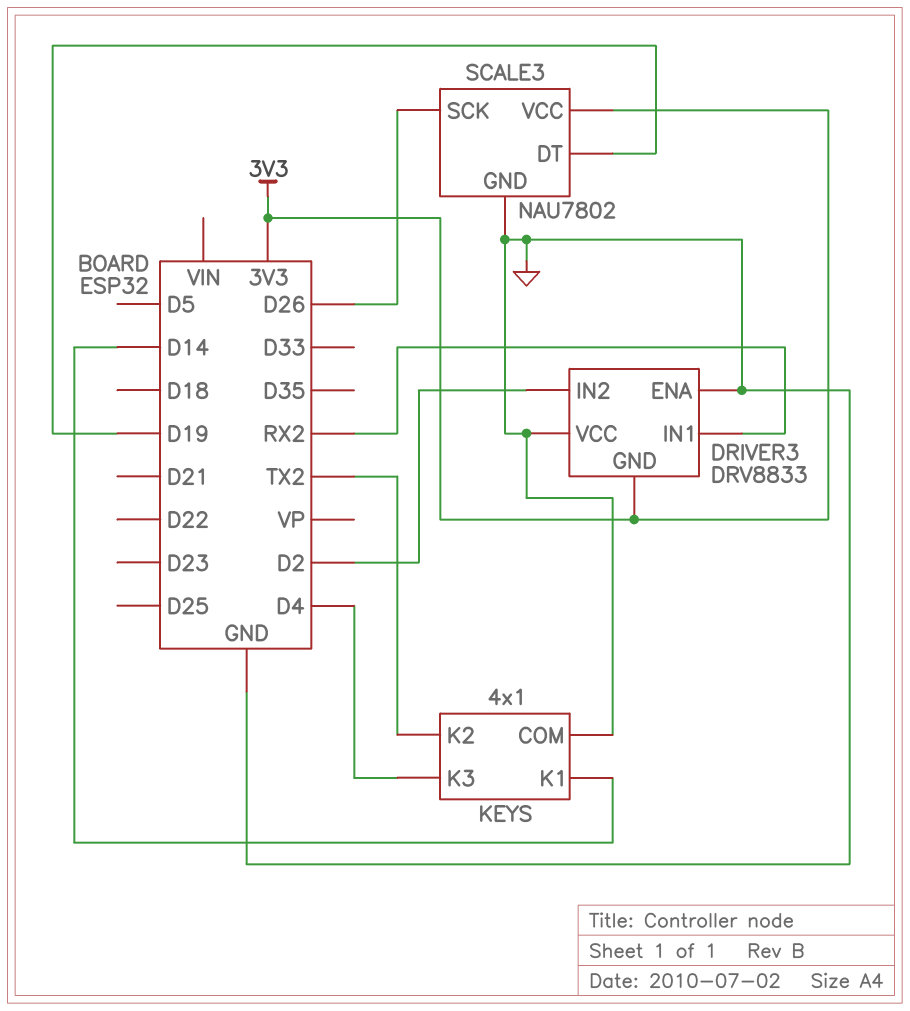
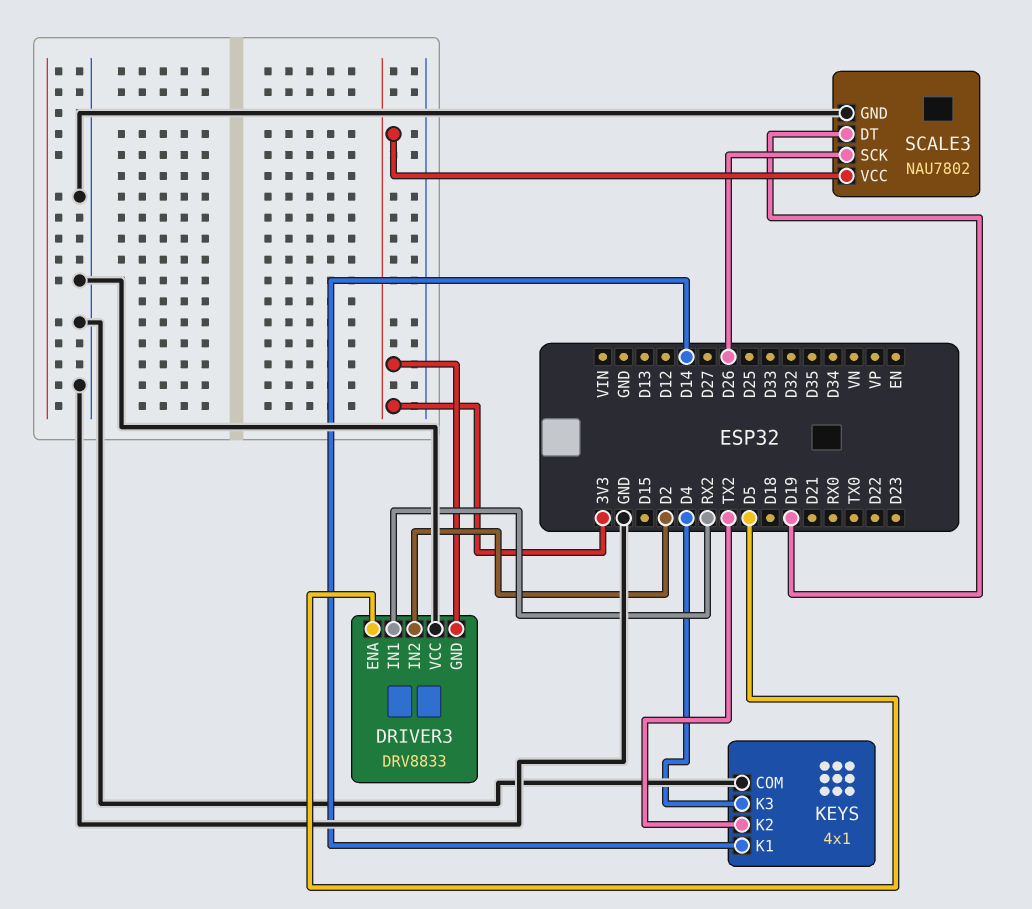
DRIVER3 pin ENA: GND -> D5

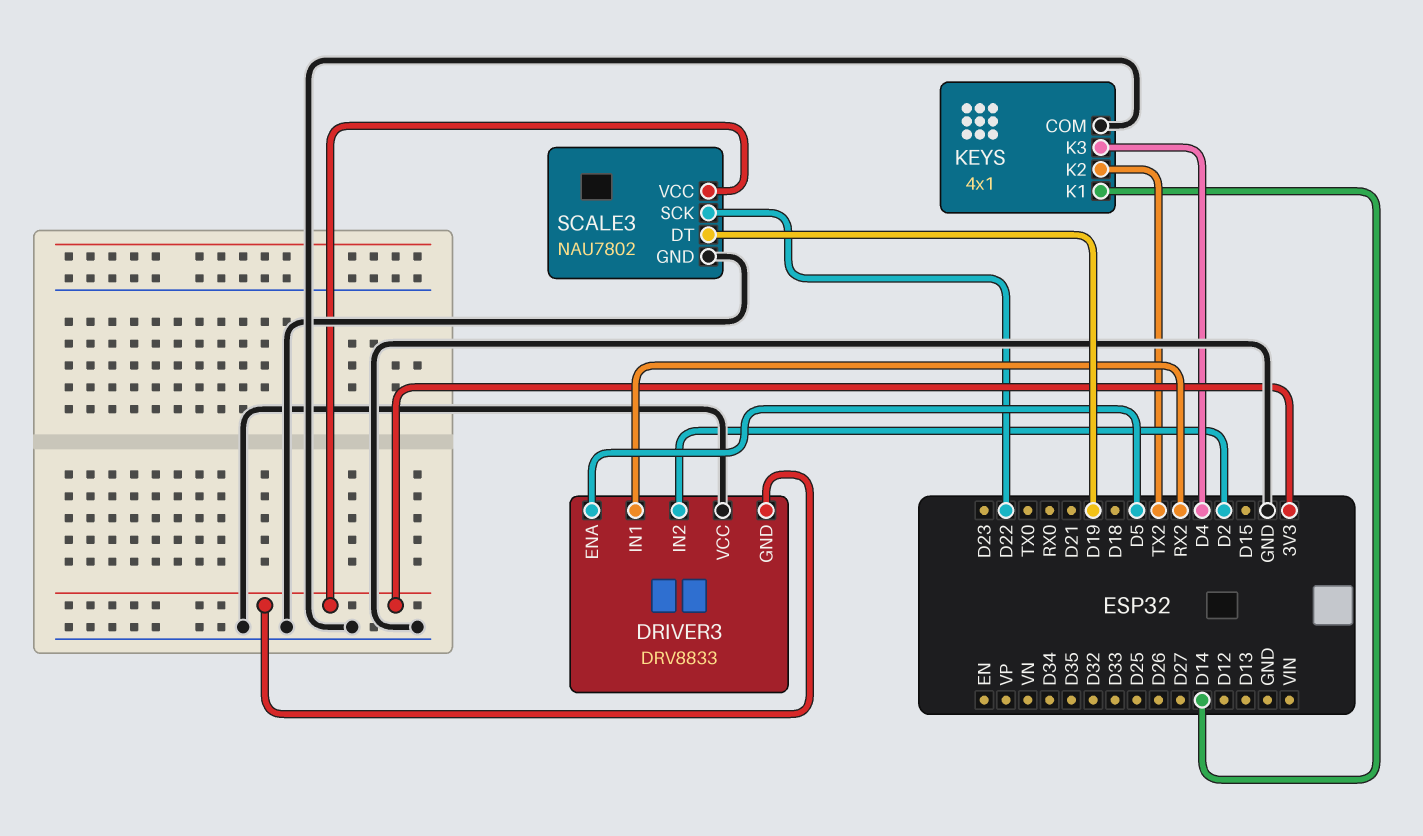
SCALE3 pin SCK: D26 -> D22

